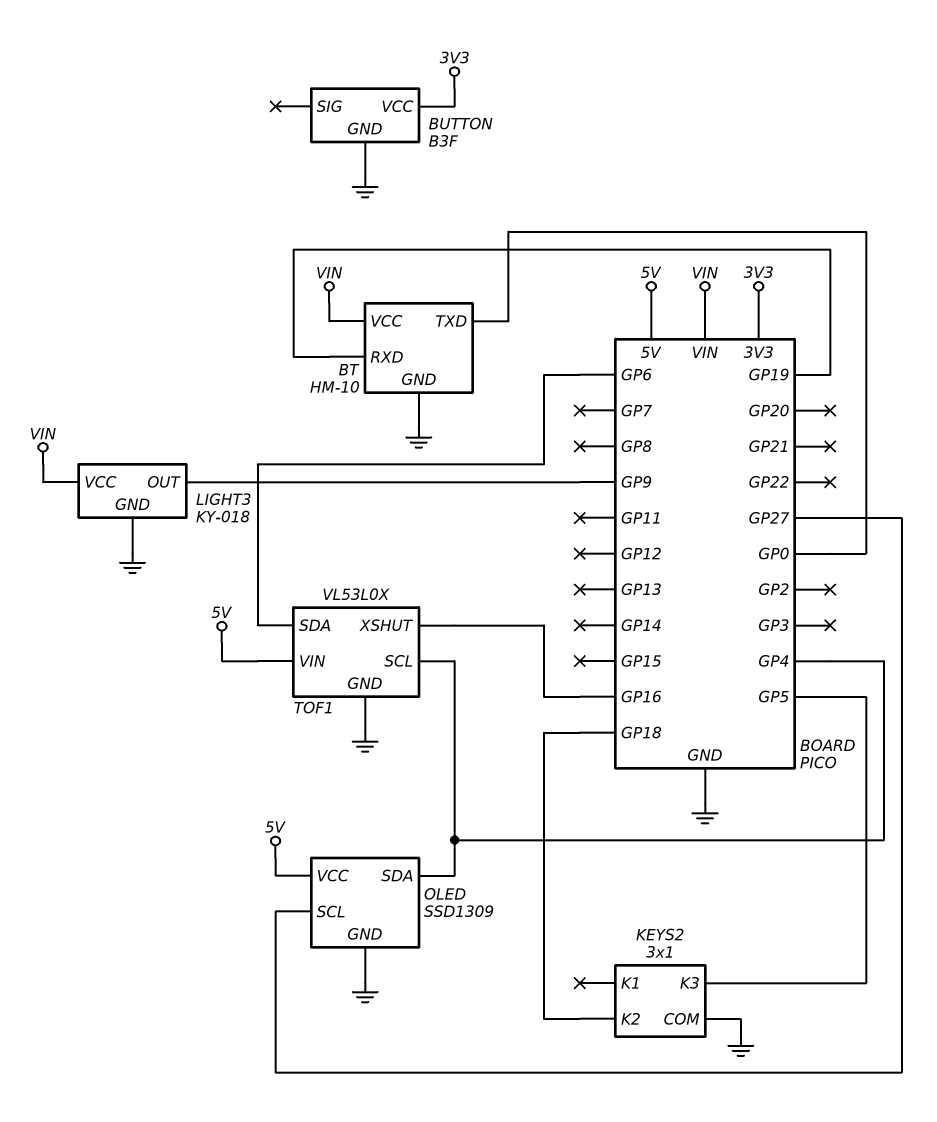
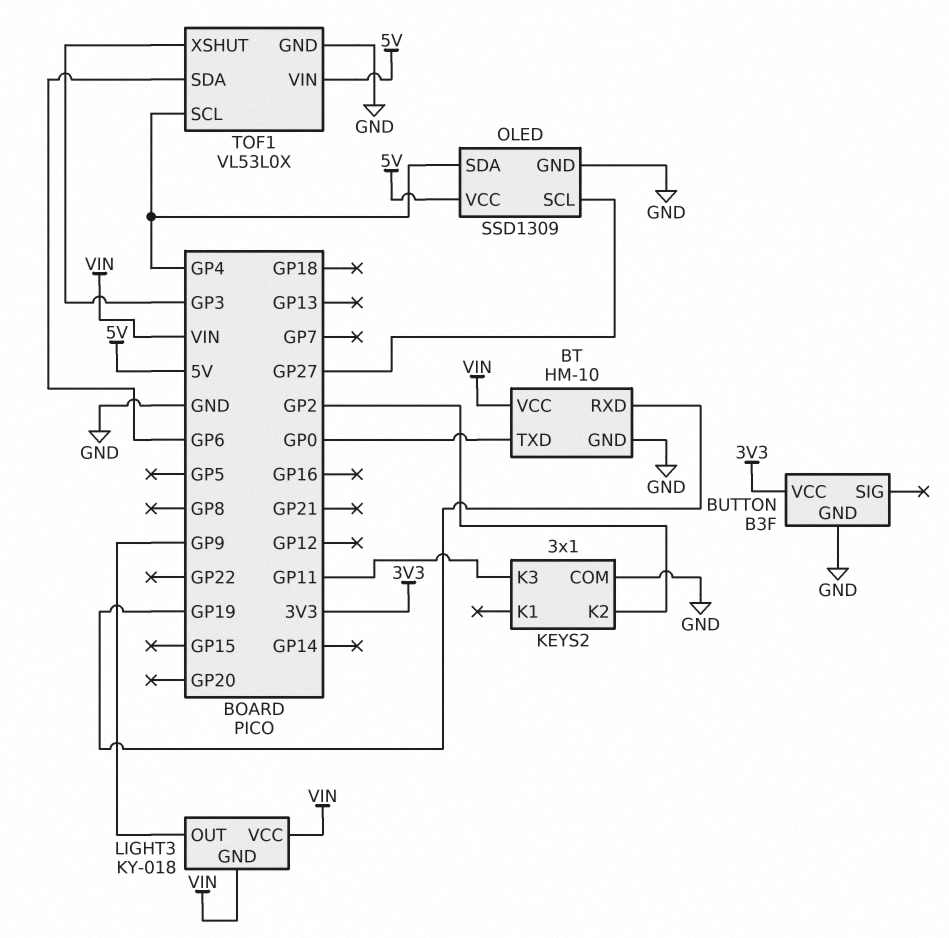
KEYS2 pin K2: GP18 -> GP2
KEYS2 pin K3: GP5 -> GP11
LIGHT3 pin GND: GND -> VIN
TOF1 pin XSHUT: GP16 -> GP3

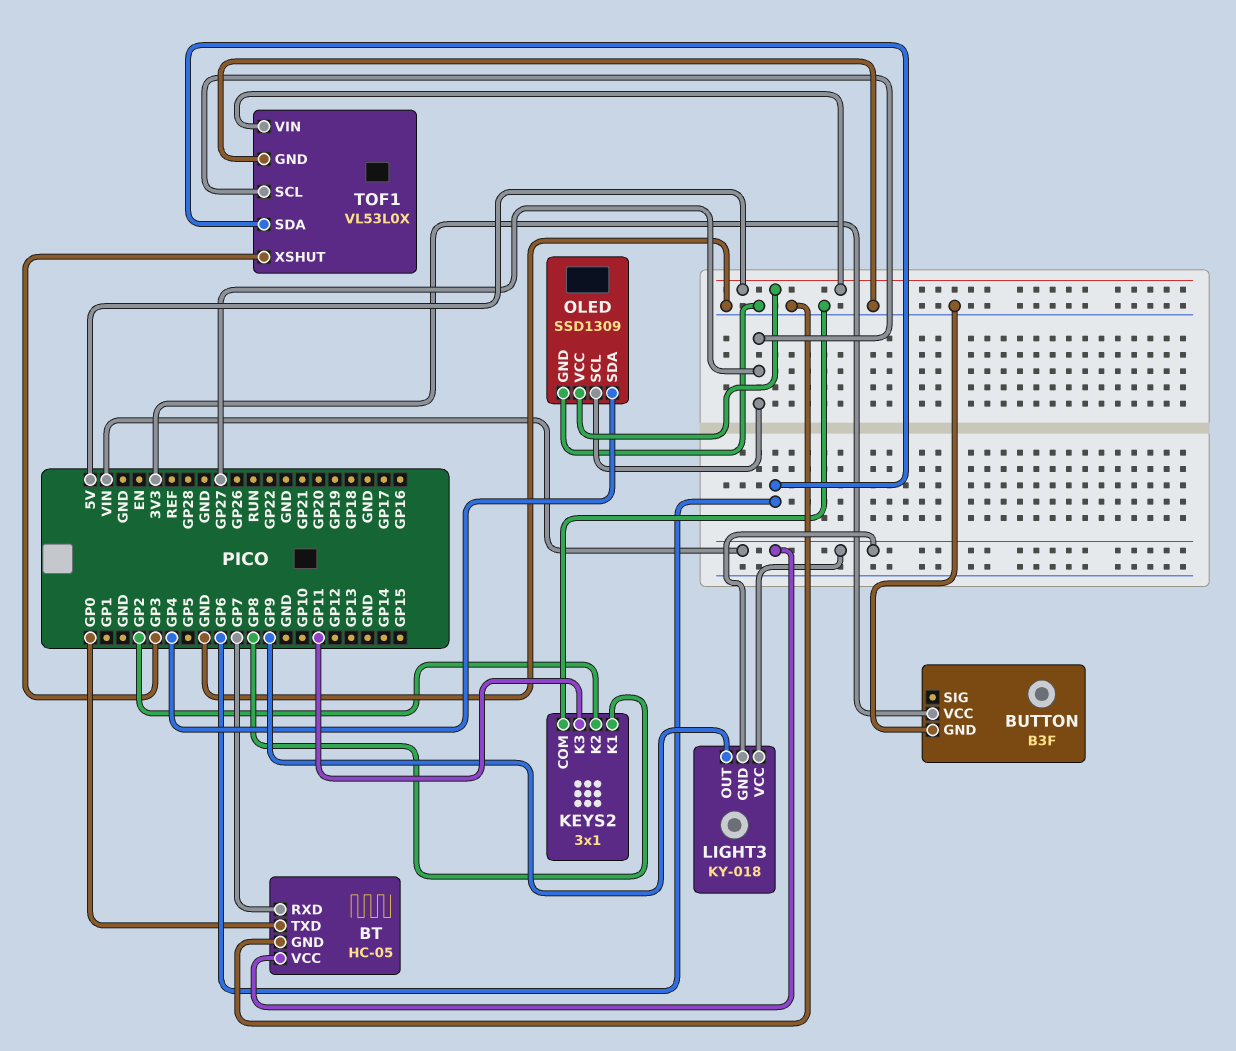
BT: HM-10 -> HC-05
BT pin RXD: GP19 -> GP7
KEYS2 pin K1: none -> GP8
TOF1 pin SCL: GP4 -> GP27

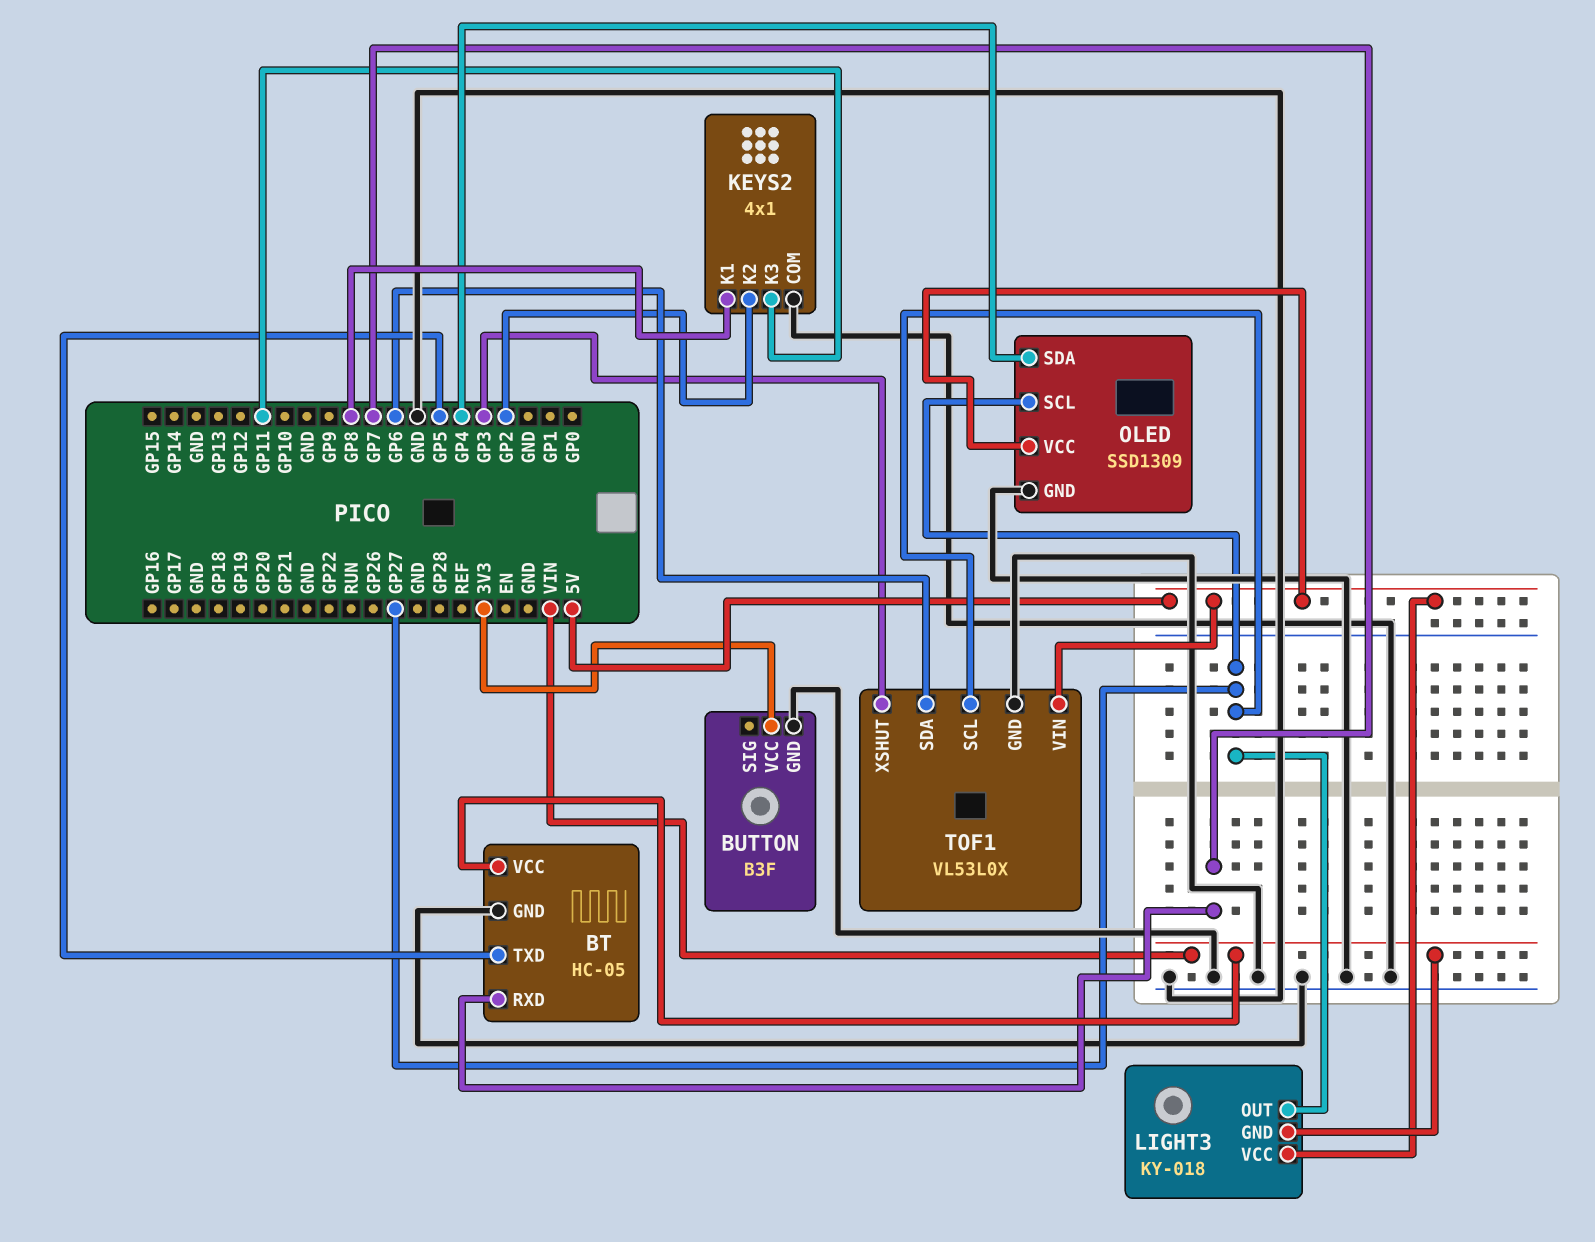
BT pin TXD: GP0 -> GP5
KEYS2: 3x1 -> 4x1
LIGHT3 pin OUT: GP9 -> GP27
LIGHT3 pin VCC: VIN -> 5V

